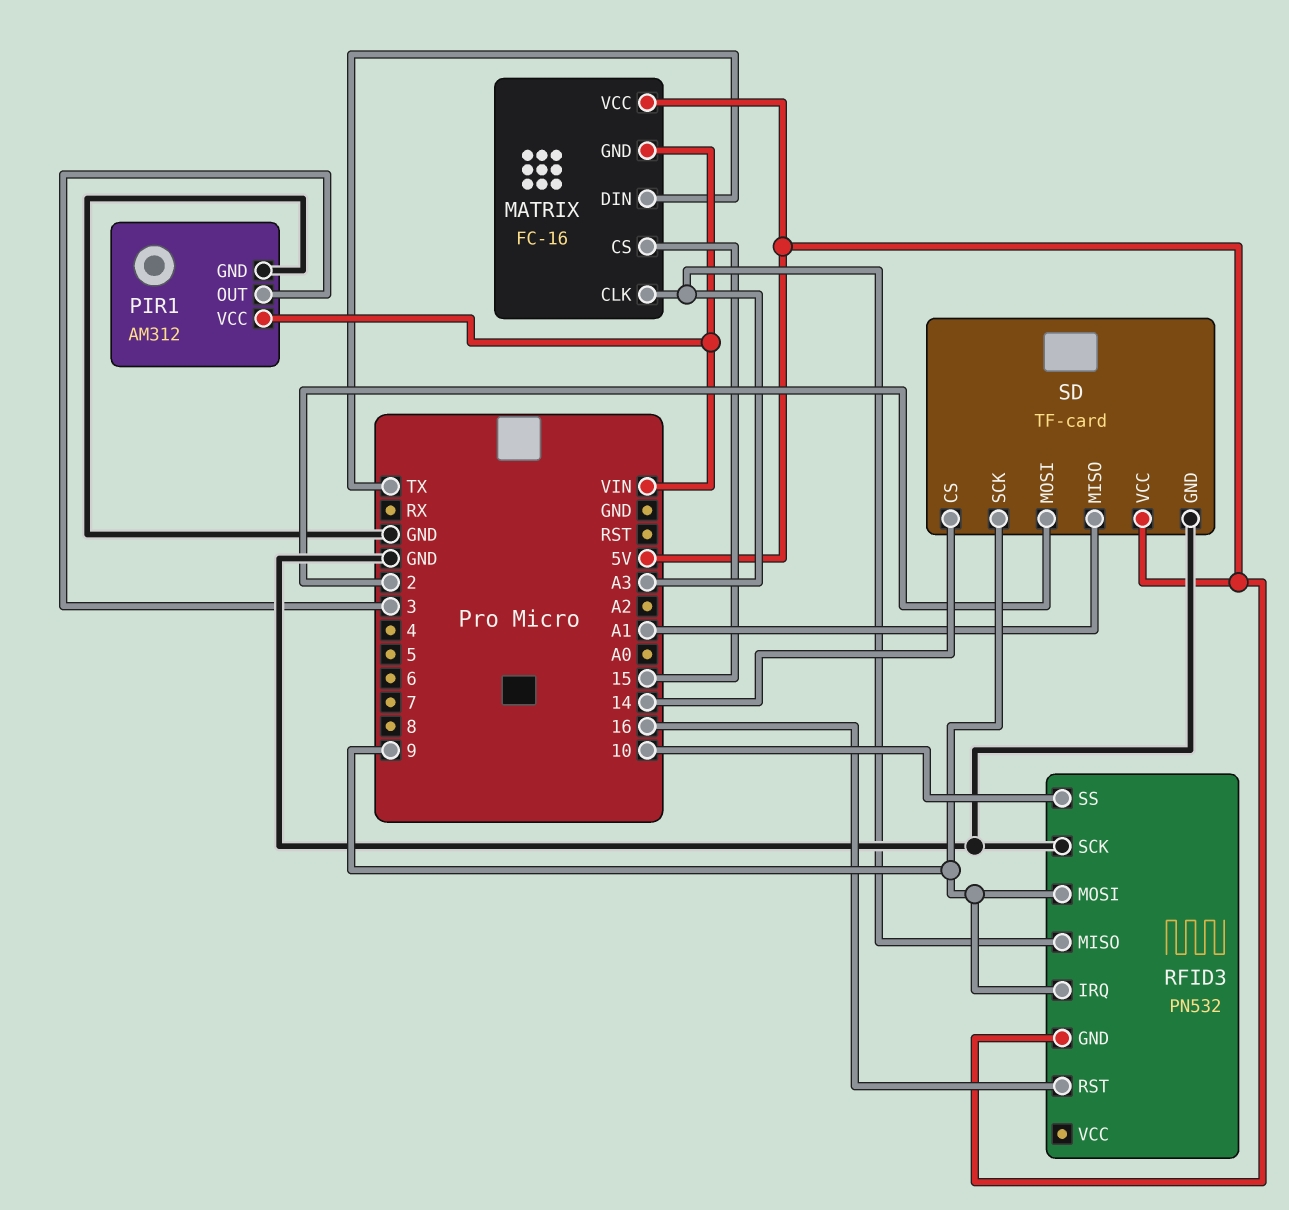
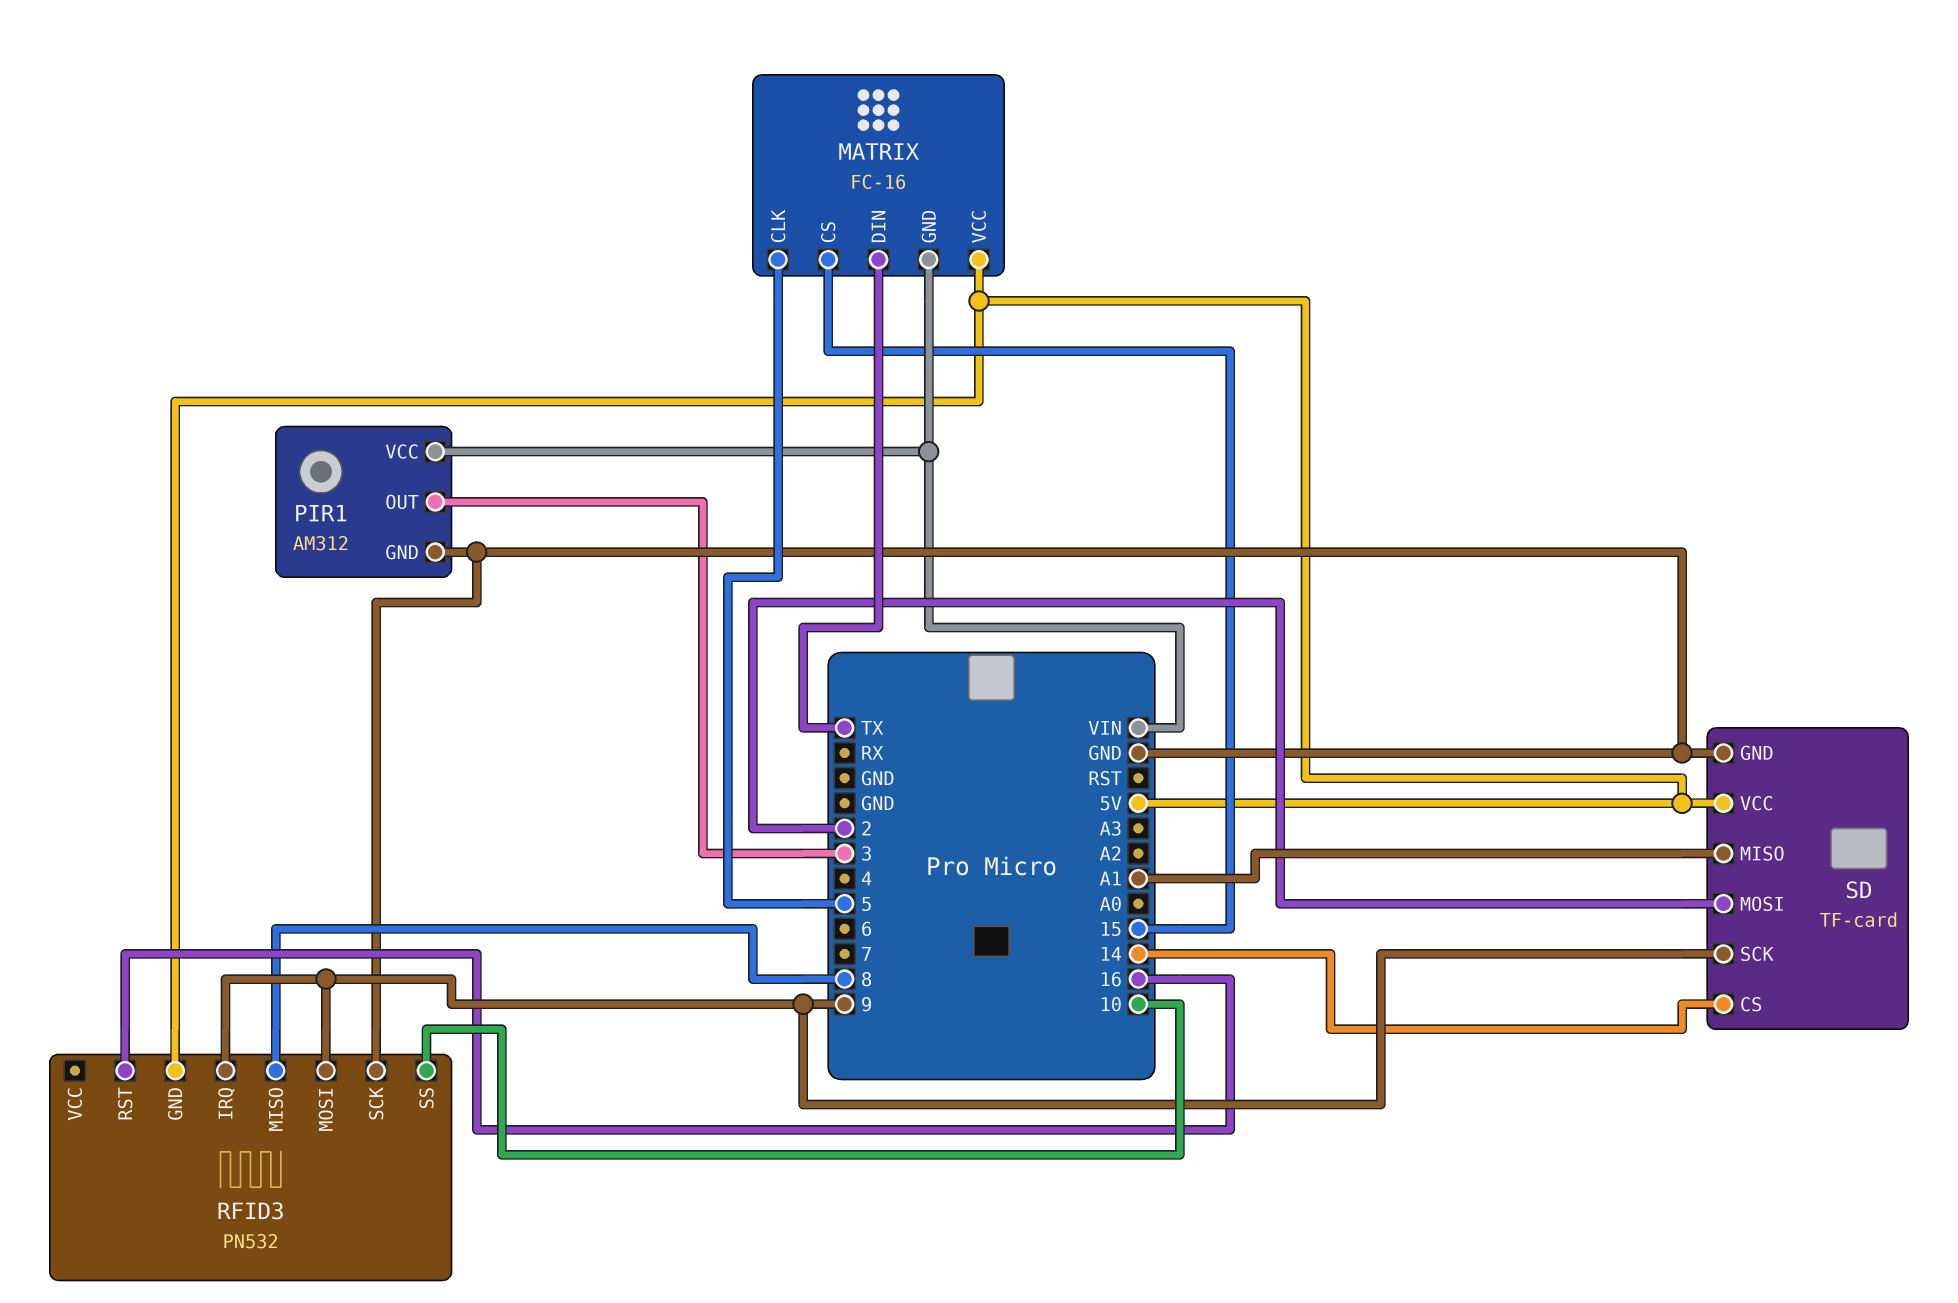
MATRIX pin CLK: A3 -> 5
RFID3 pin MISO: A3 -> 8

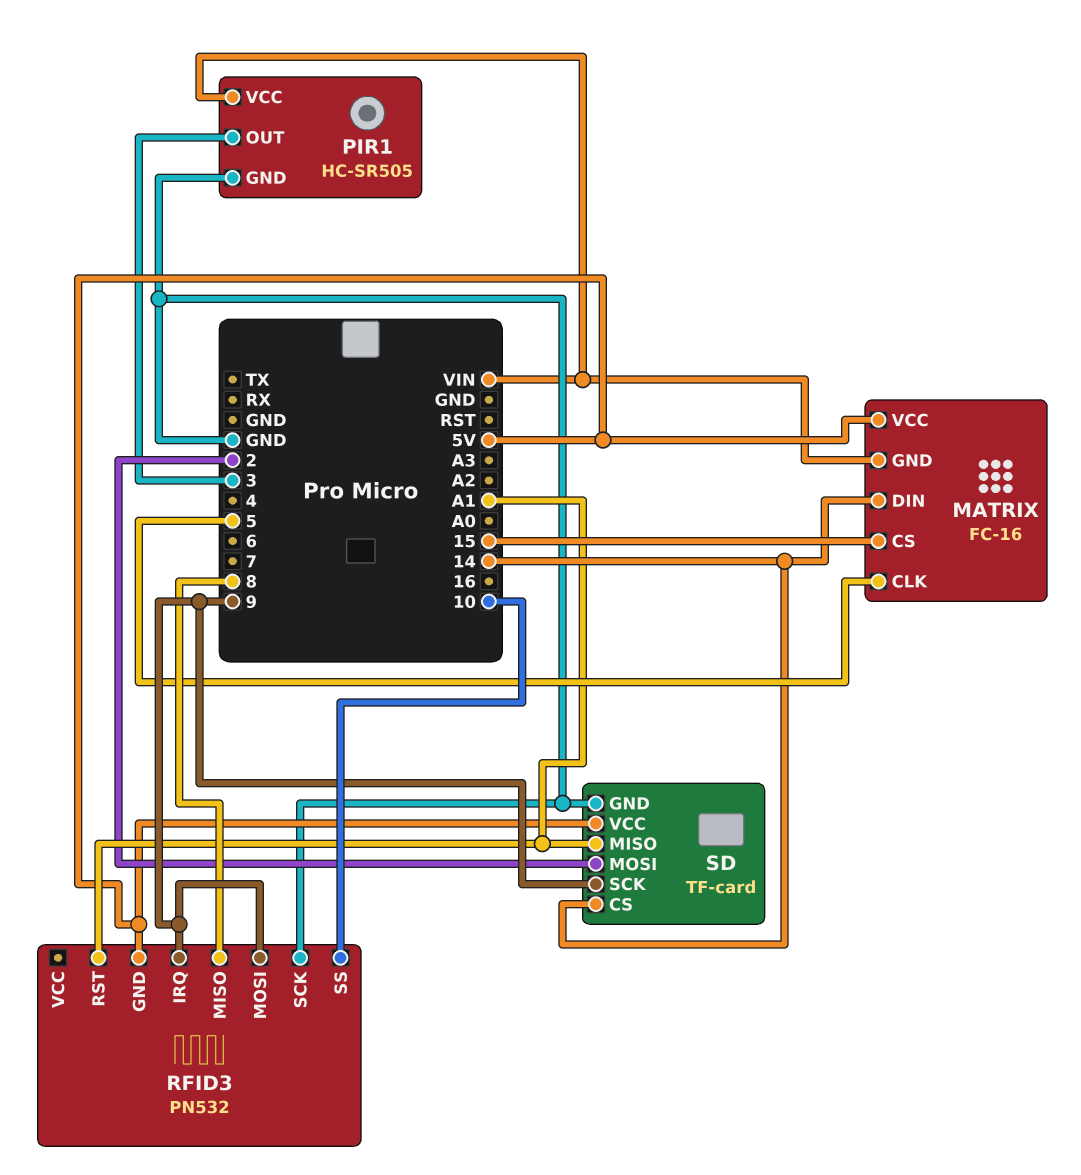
MATRIX pin DIN: TX -> 14
PIR1: AM312 -> HC-SR505
RFID3 pin RST: 16 -> A1

